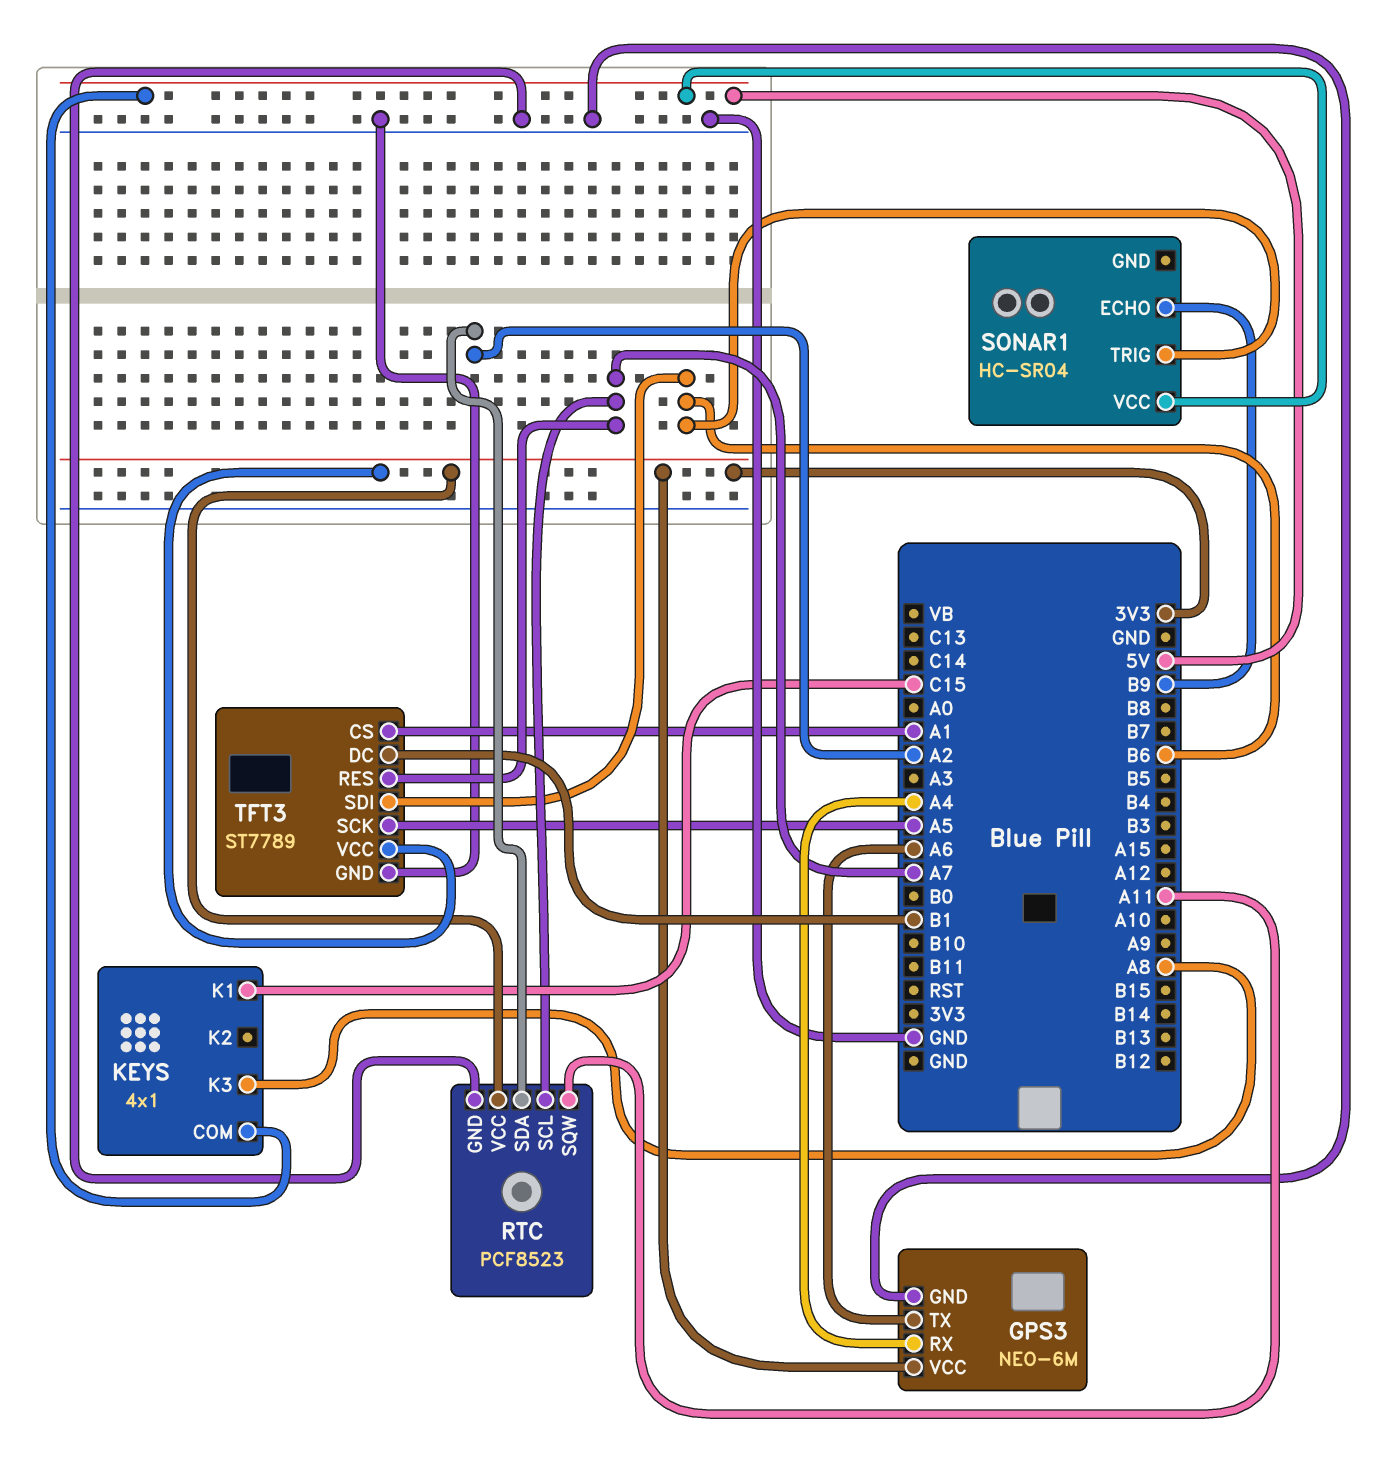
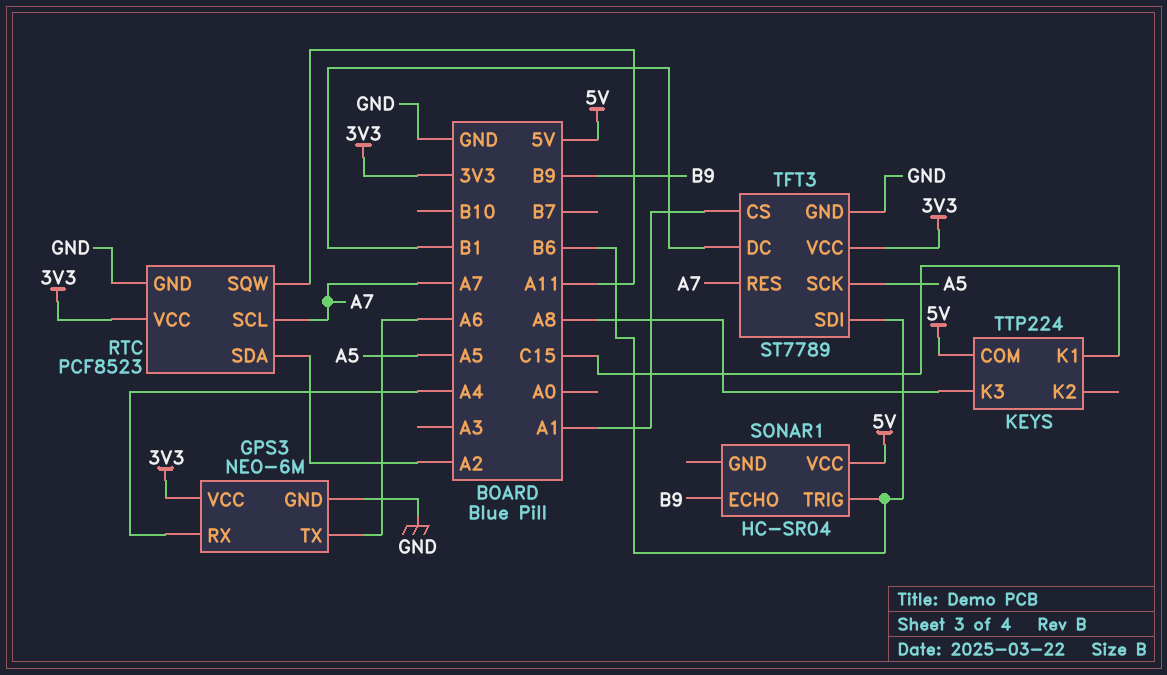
KEYS: 4x1 -> TTP224

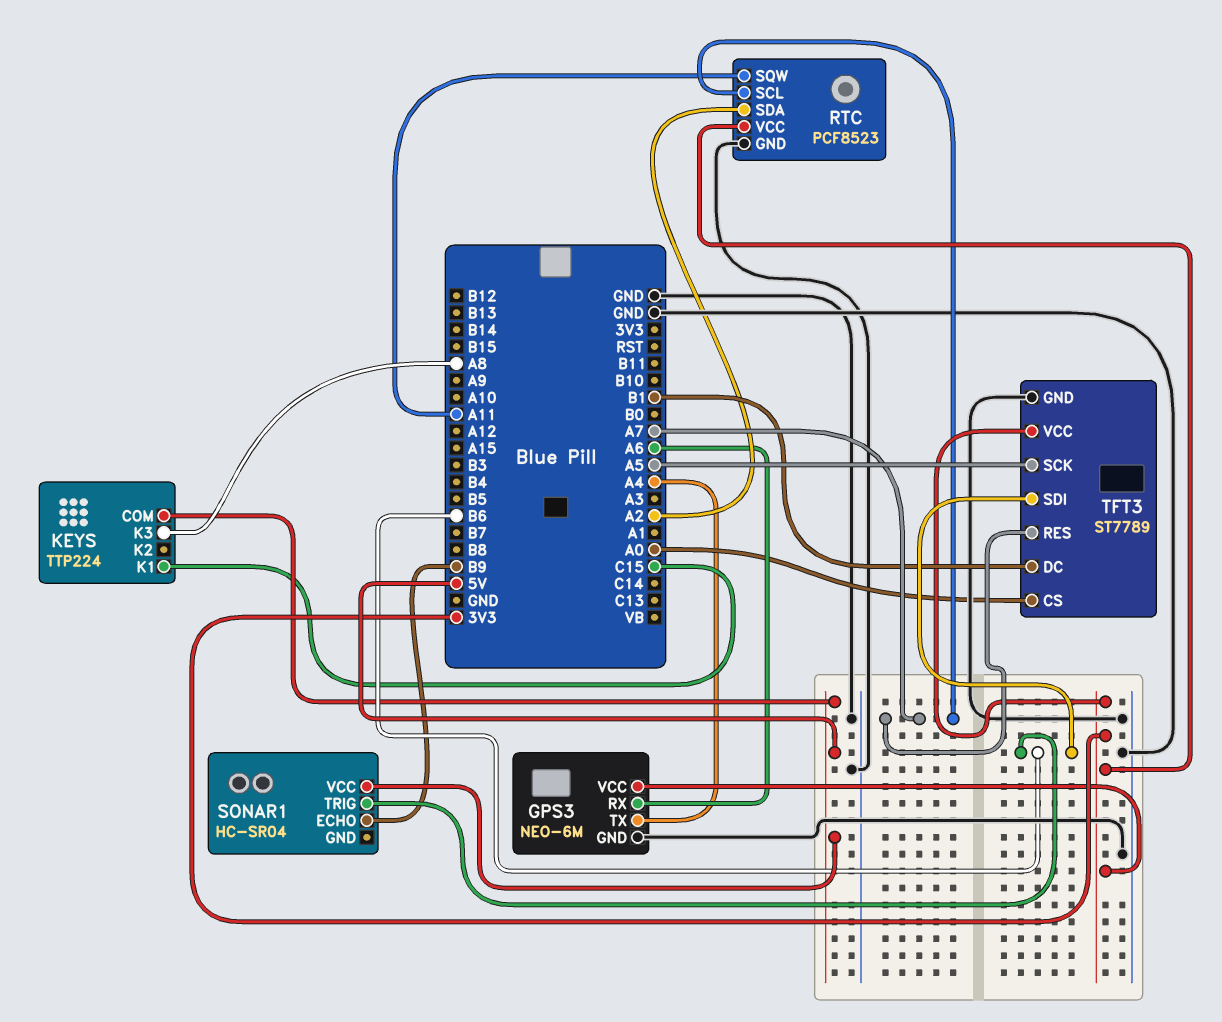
GPS3 pin RX: A4 -> A6
GPS3 pin TX: A6 -> A4
TFT3 pin CS: A1 -> A0

